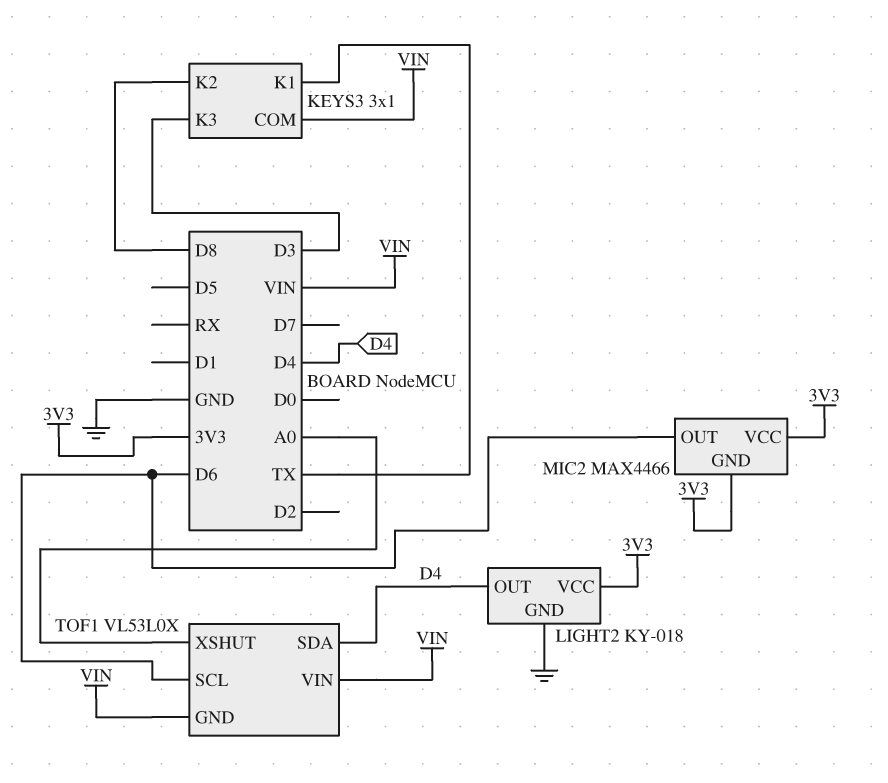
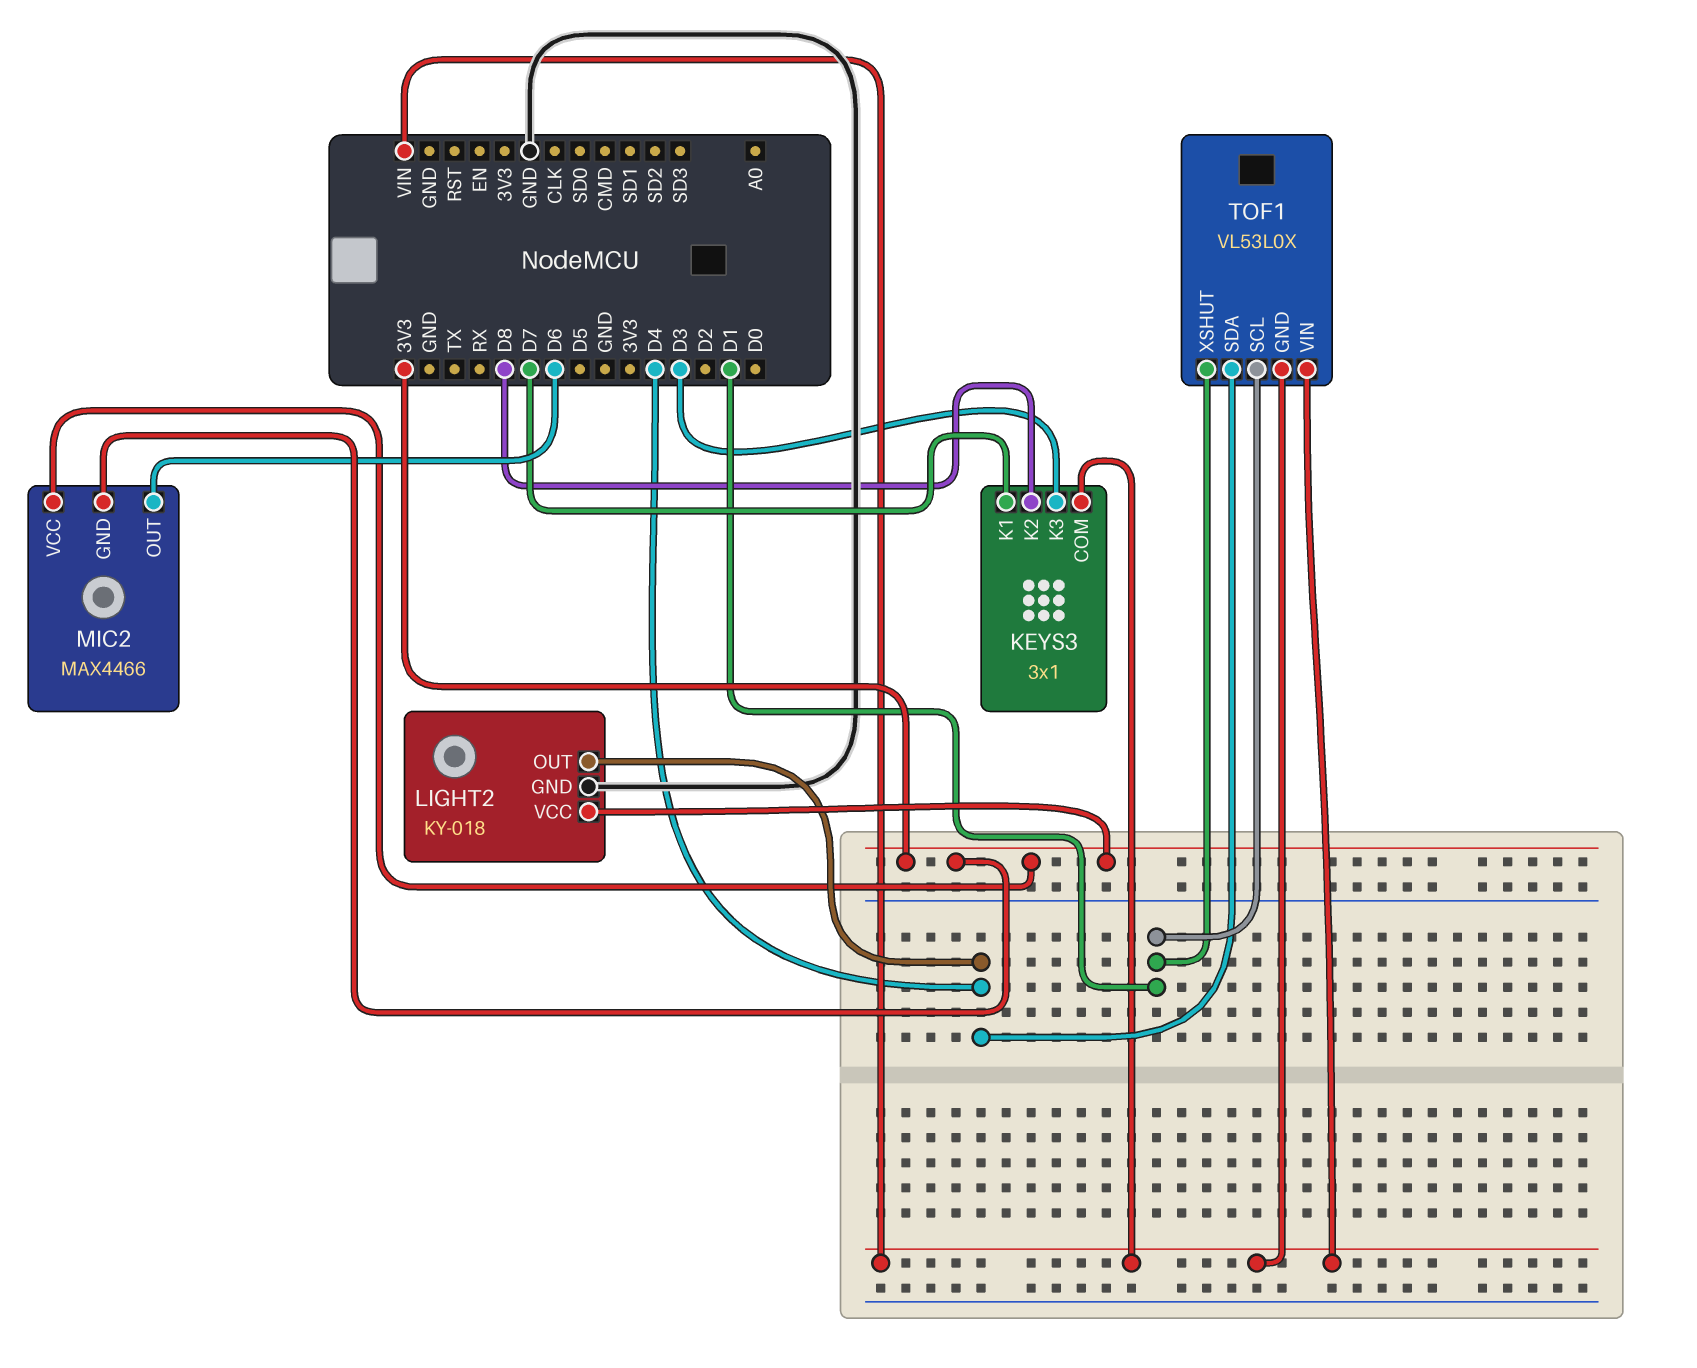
KEYS3 pin K1: TX -> D7
TOF1 pin SCL: D6 -> D1
TOF1 pin XSHUT: A0 -> D1

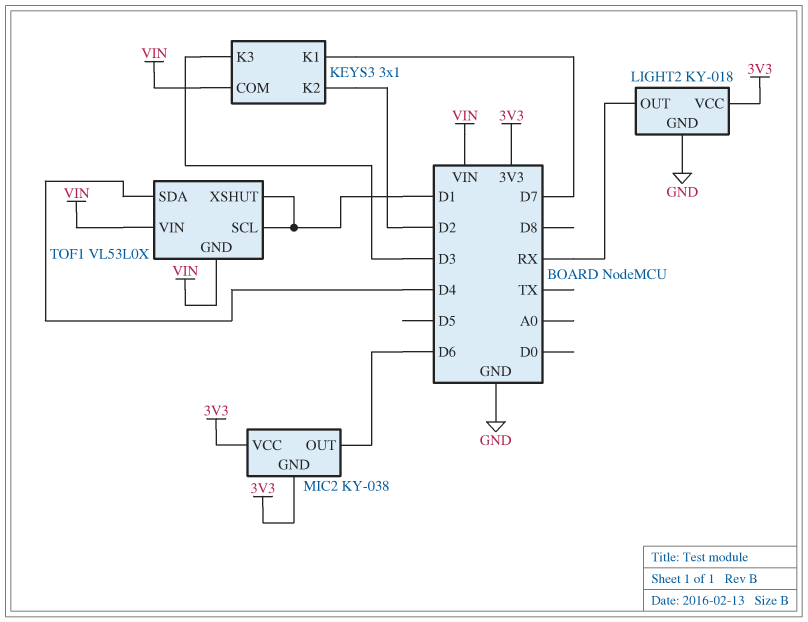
KEYS3 pin K2: D8 -> D2
LIGHT2 pin OUT: D4 -> RX
MIC2: MAX4466 -> KY-038

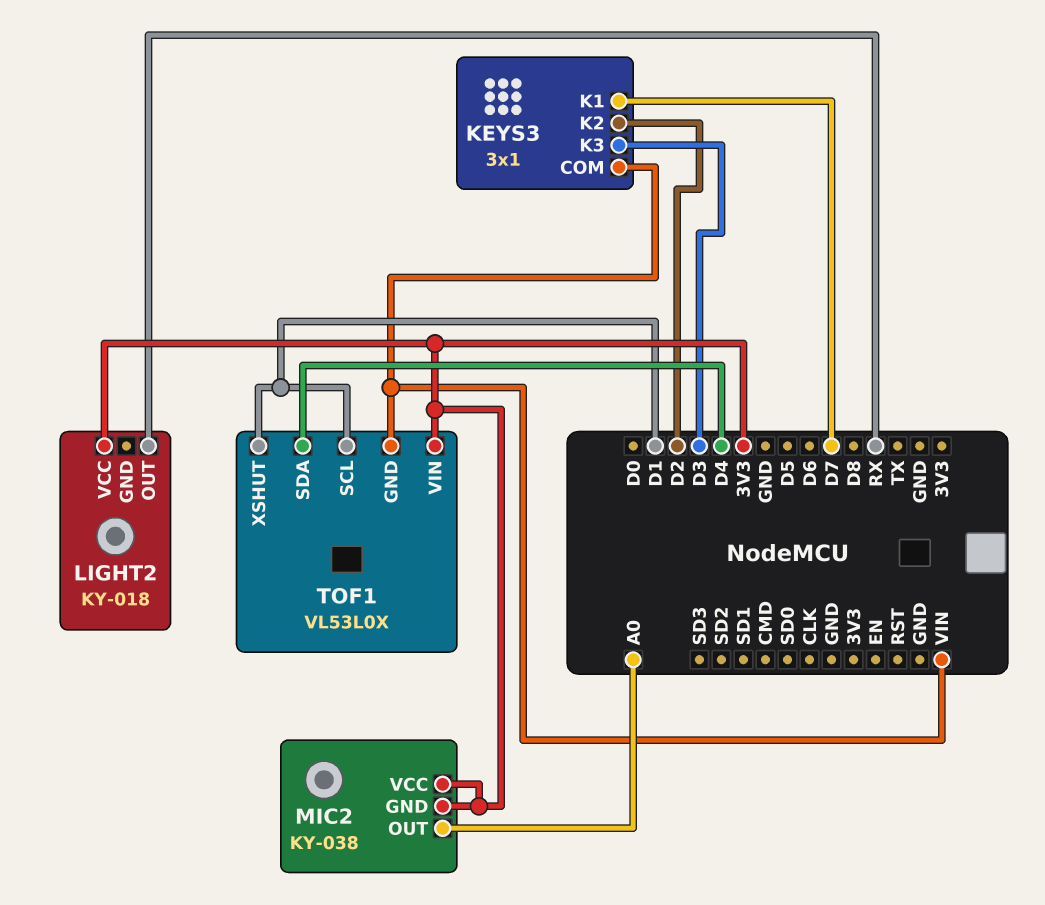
LIGHT2 pin GND: GND -> none
MIC2 pin OUT: D6 -> A0
TOF1 pin VIN: VIN -> 3V3

